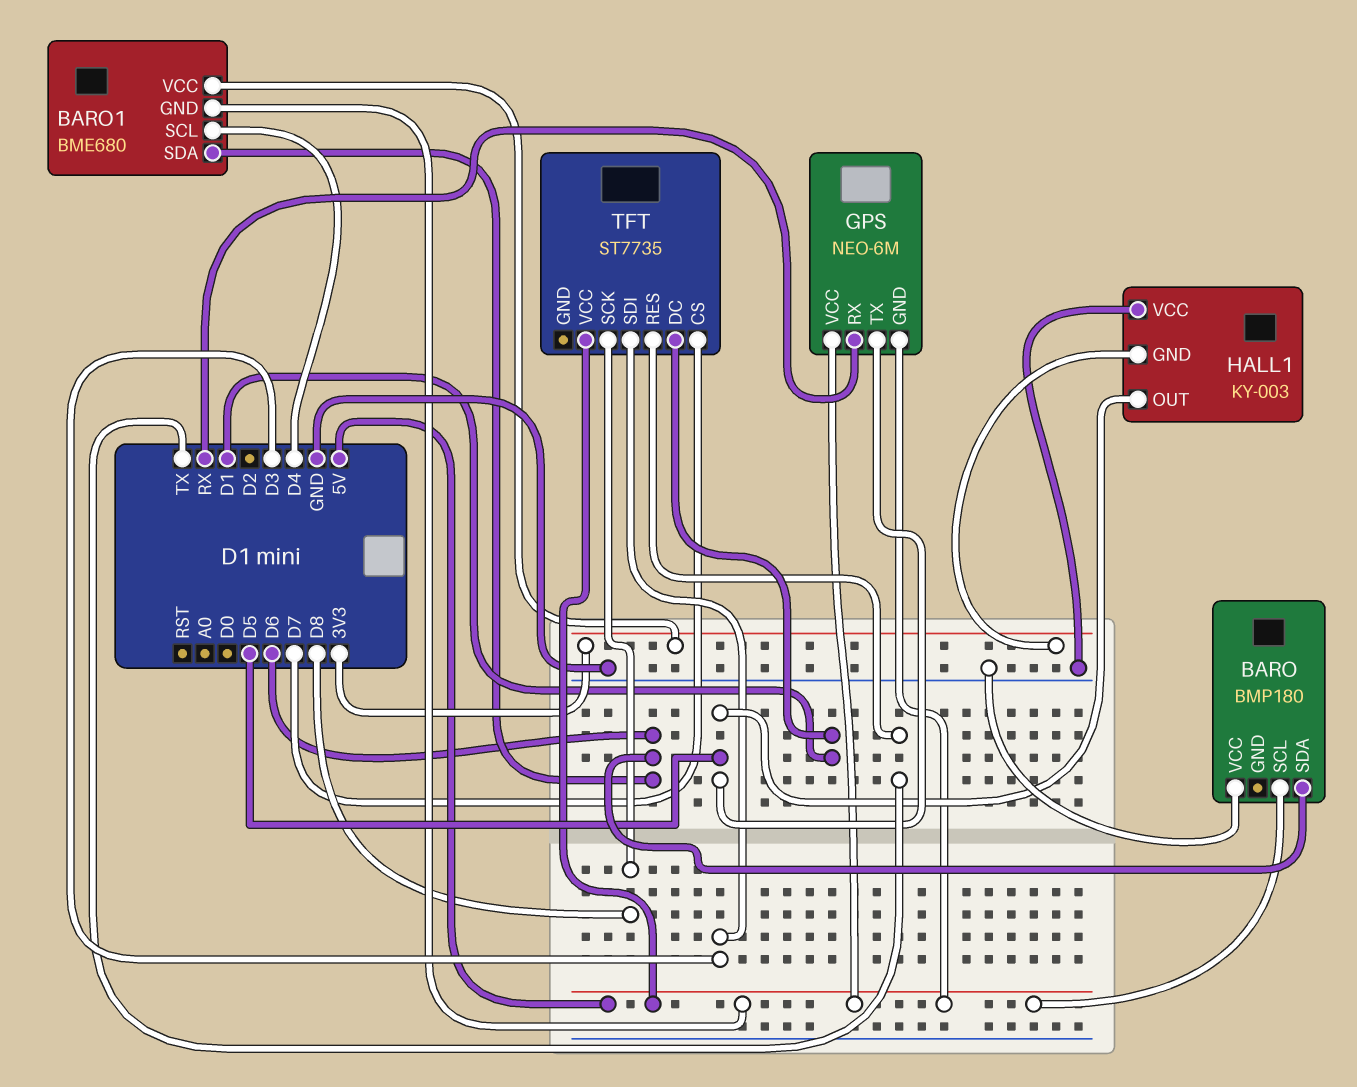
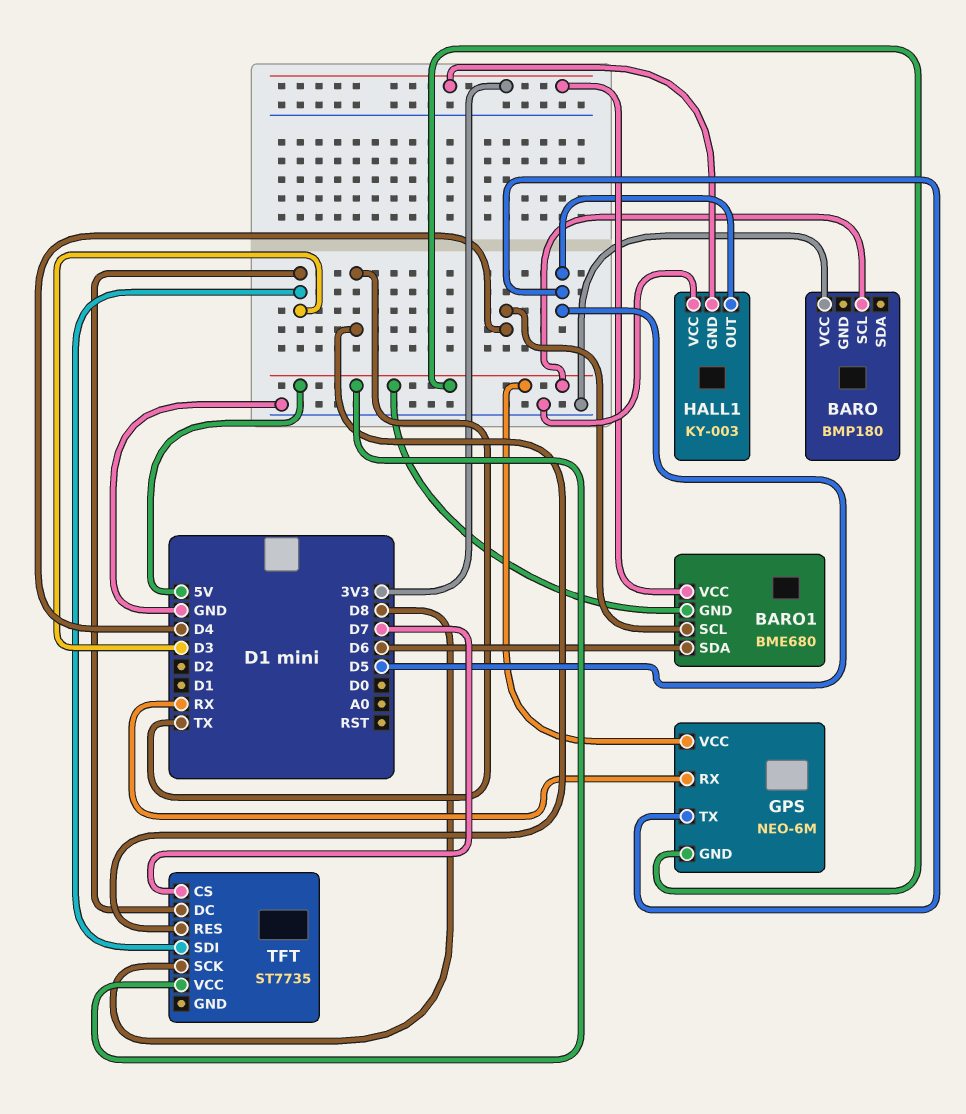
BARO pin SDA: D6 -> none
TFT pin DC: D1 -> D3

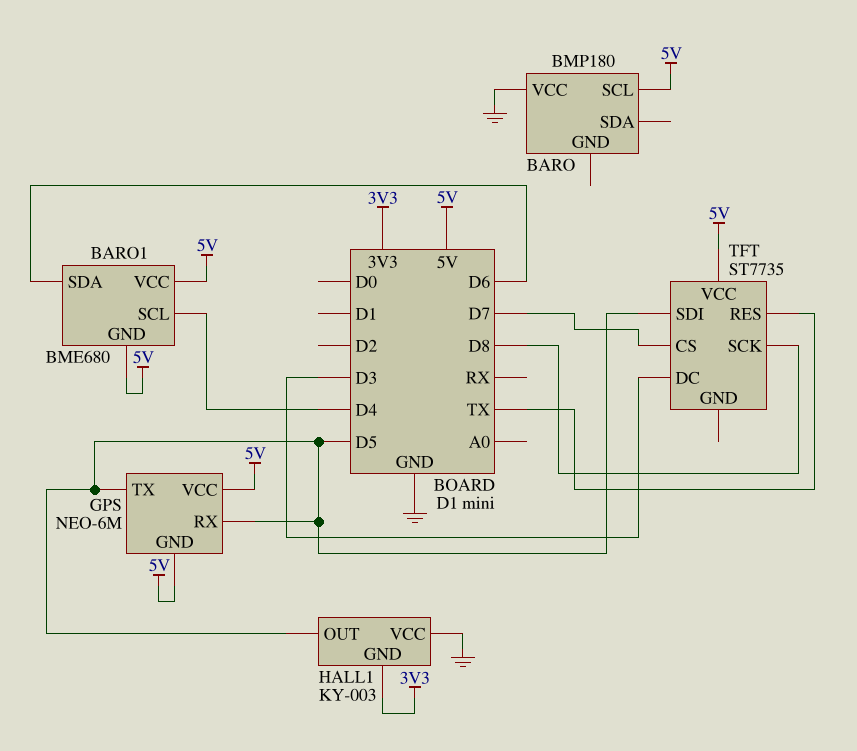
BARO1 pin VCC: 3V3 -> 5V
GPS pin RX: RX -> D5
TFT pin SDI: D3 -> D5

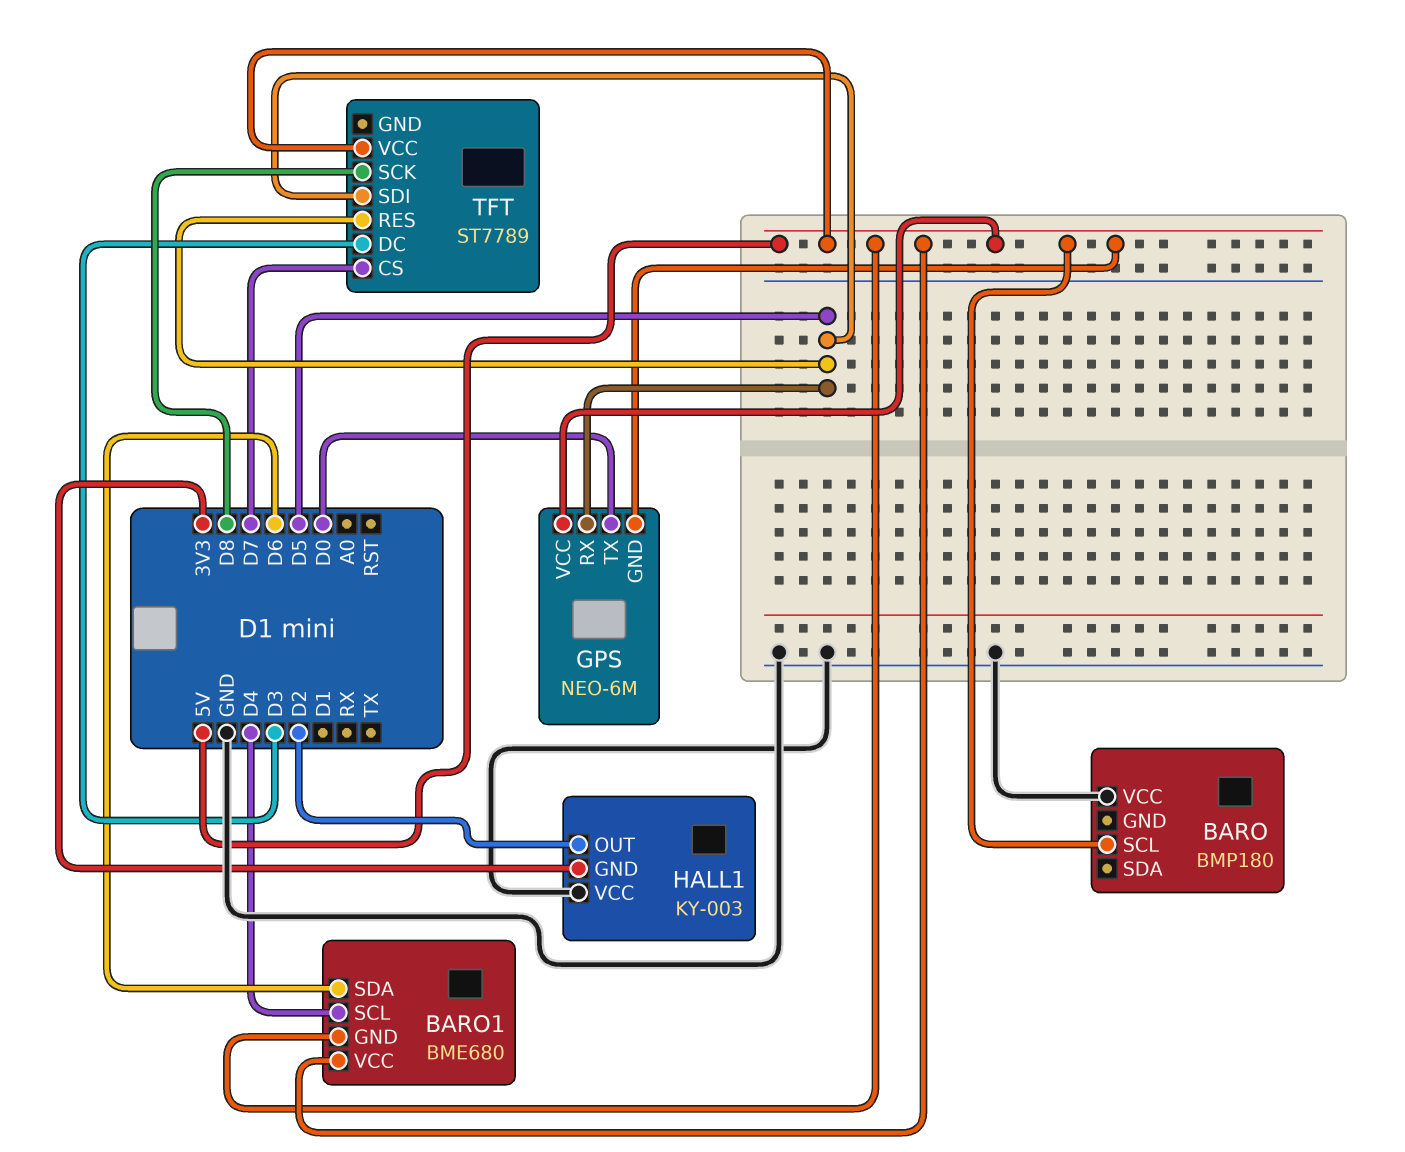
GPS pin TX: D5 -> D0
HALL1 pin OUT: D5 -> D2
TFT: ST7735 -> ST7789
TFT pin RES: TX -> D5

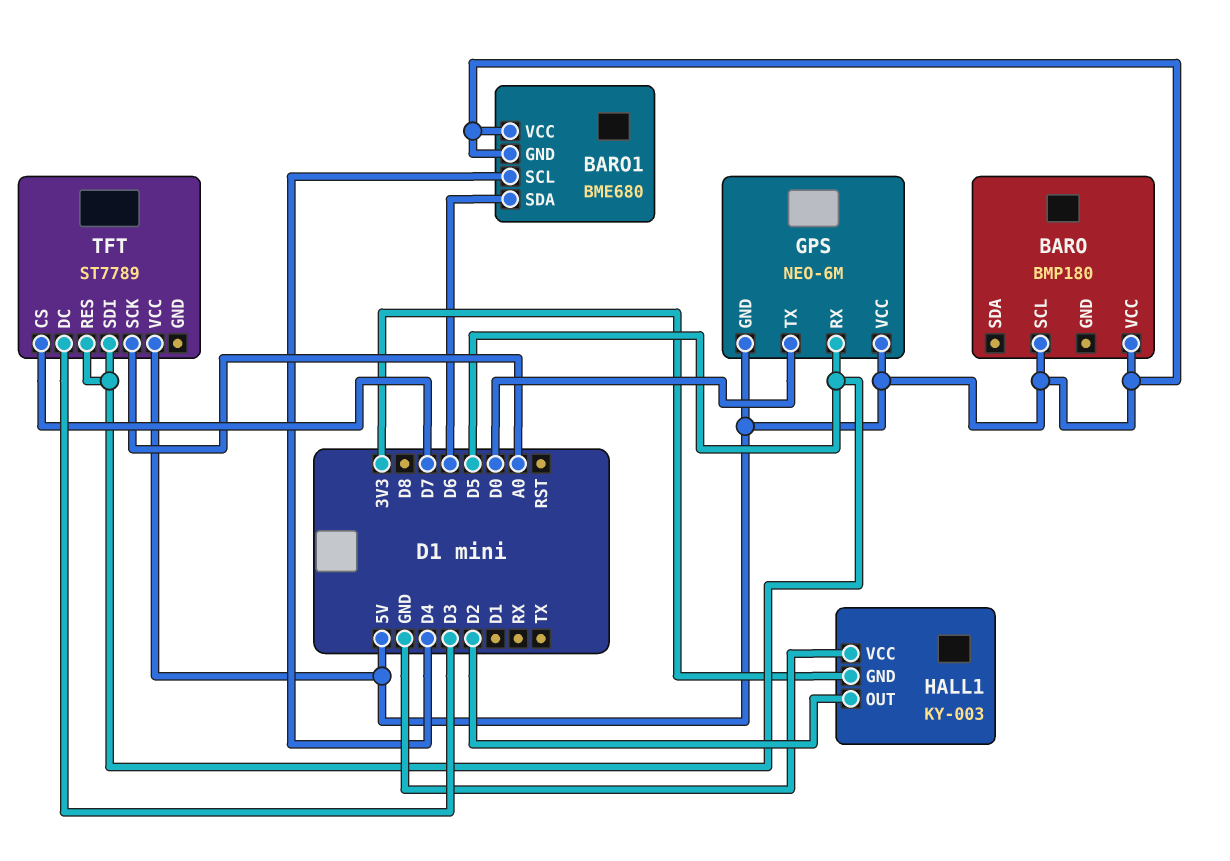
BARO pin VCC: GND -> 5V
TFT pin SCK: D8 -> A0

